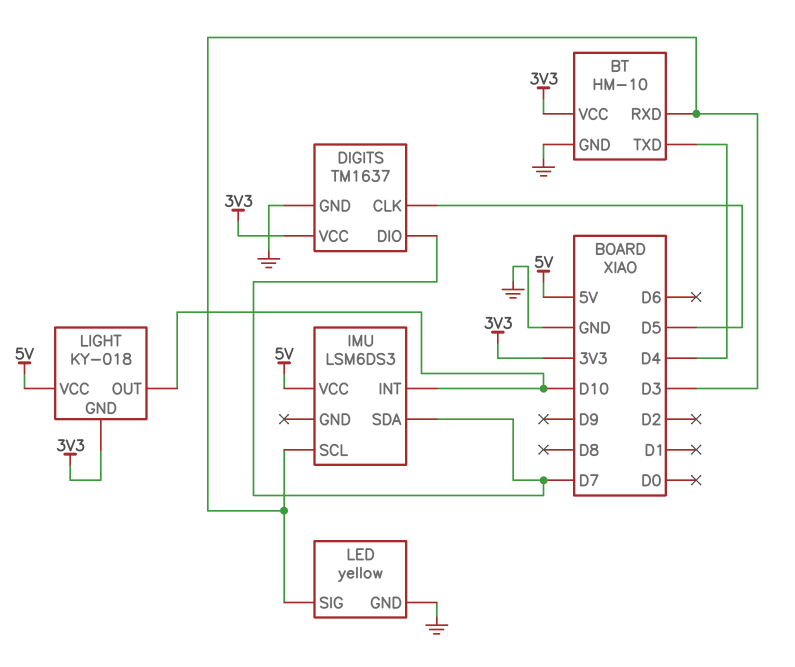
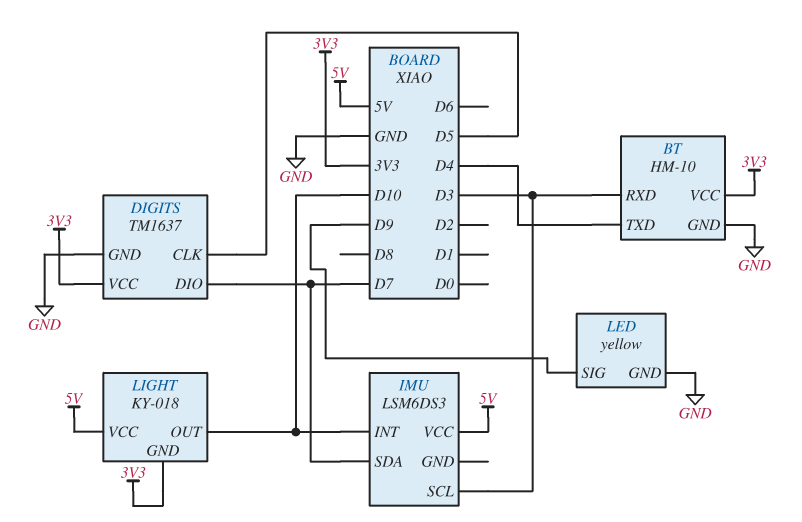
LED pin SIG: D3 -> D9

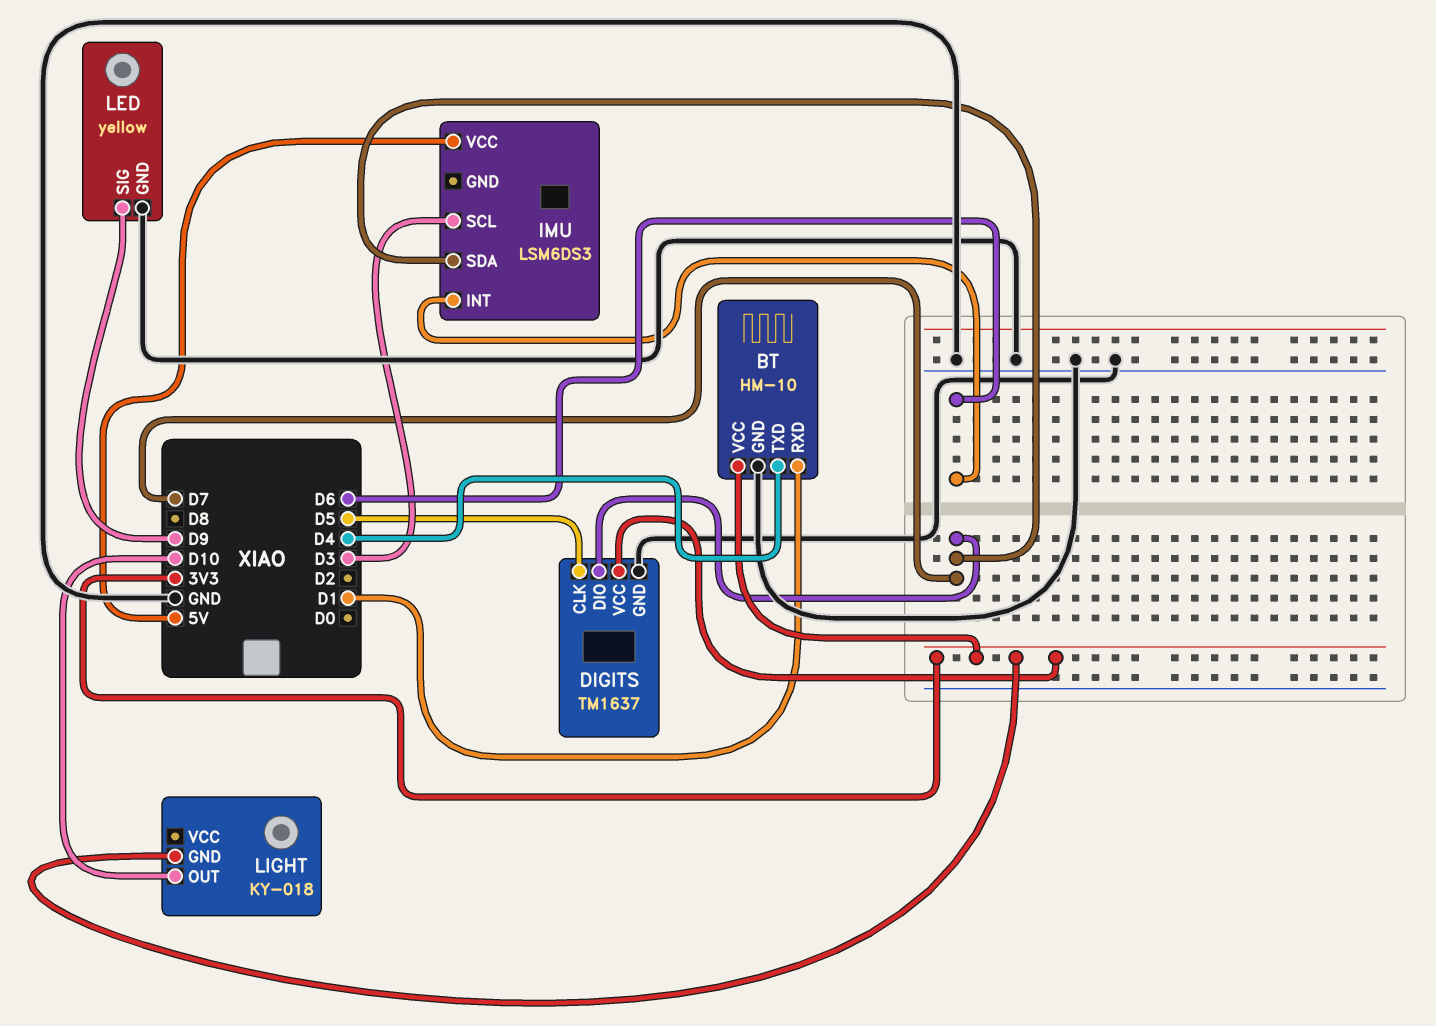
BT pin RXD: D3 -> D1
IMU pin INT: D10 -> D6
LIGHT pin VCC: 5V -> none

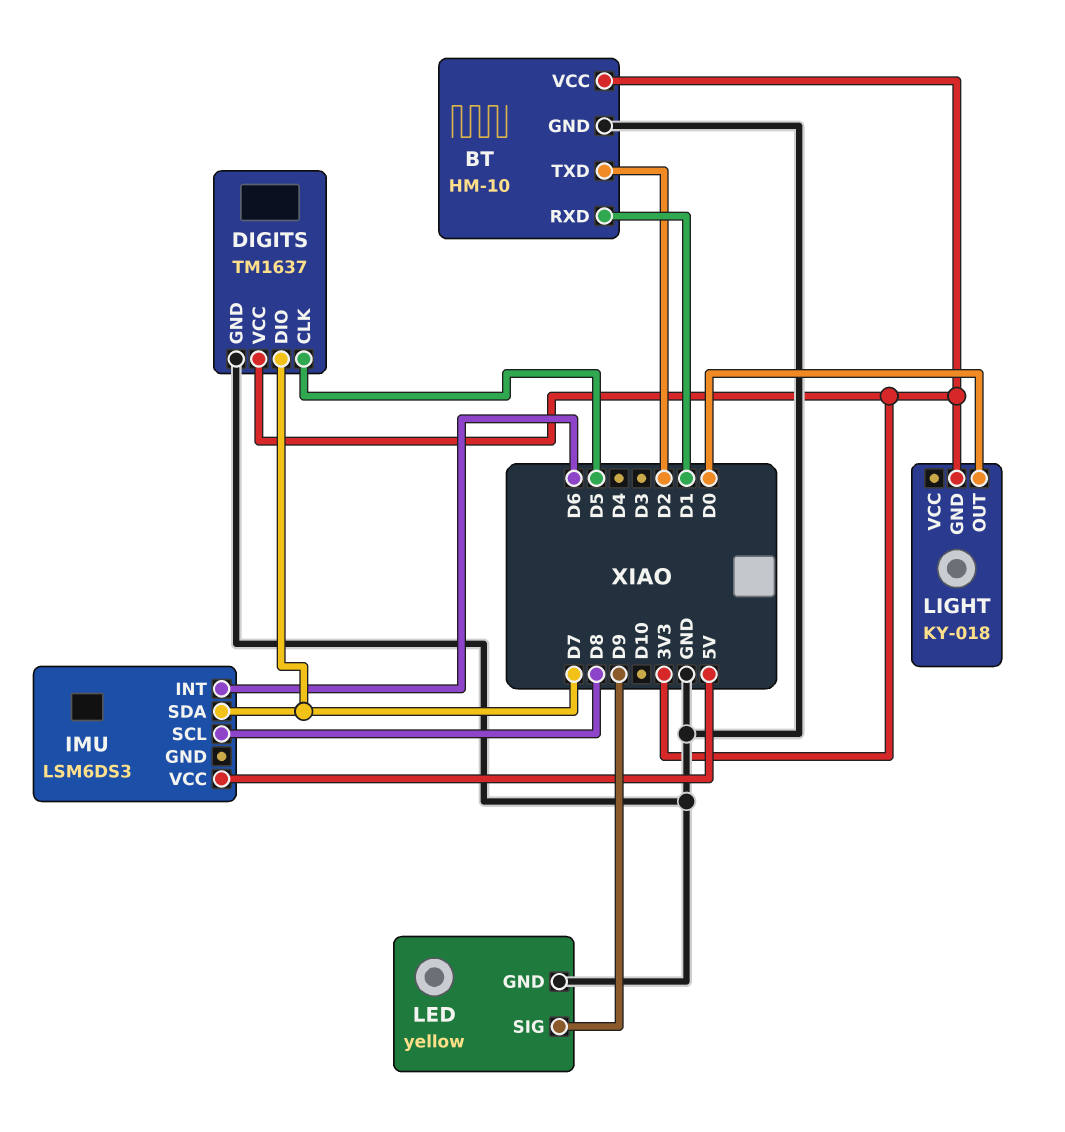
BT pin TXD: D4 -> D2
IMU pin SCL: D3 -> D8
LIGHT pin OUT: D10 -> D0

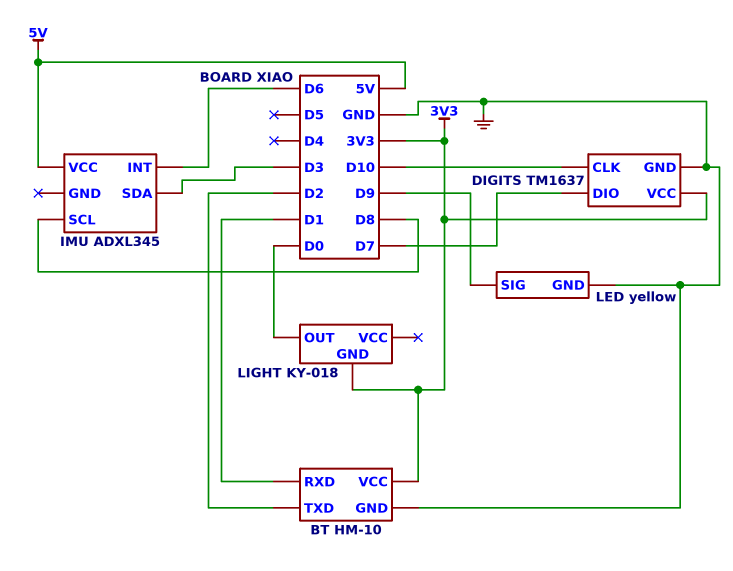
DIGITS pin CLK: D5 -> D10
IMU: LSM6DS3 -> ADXL345
IMU pin SDA: D7 -> D3

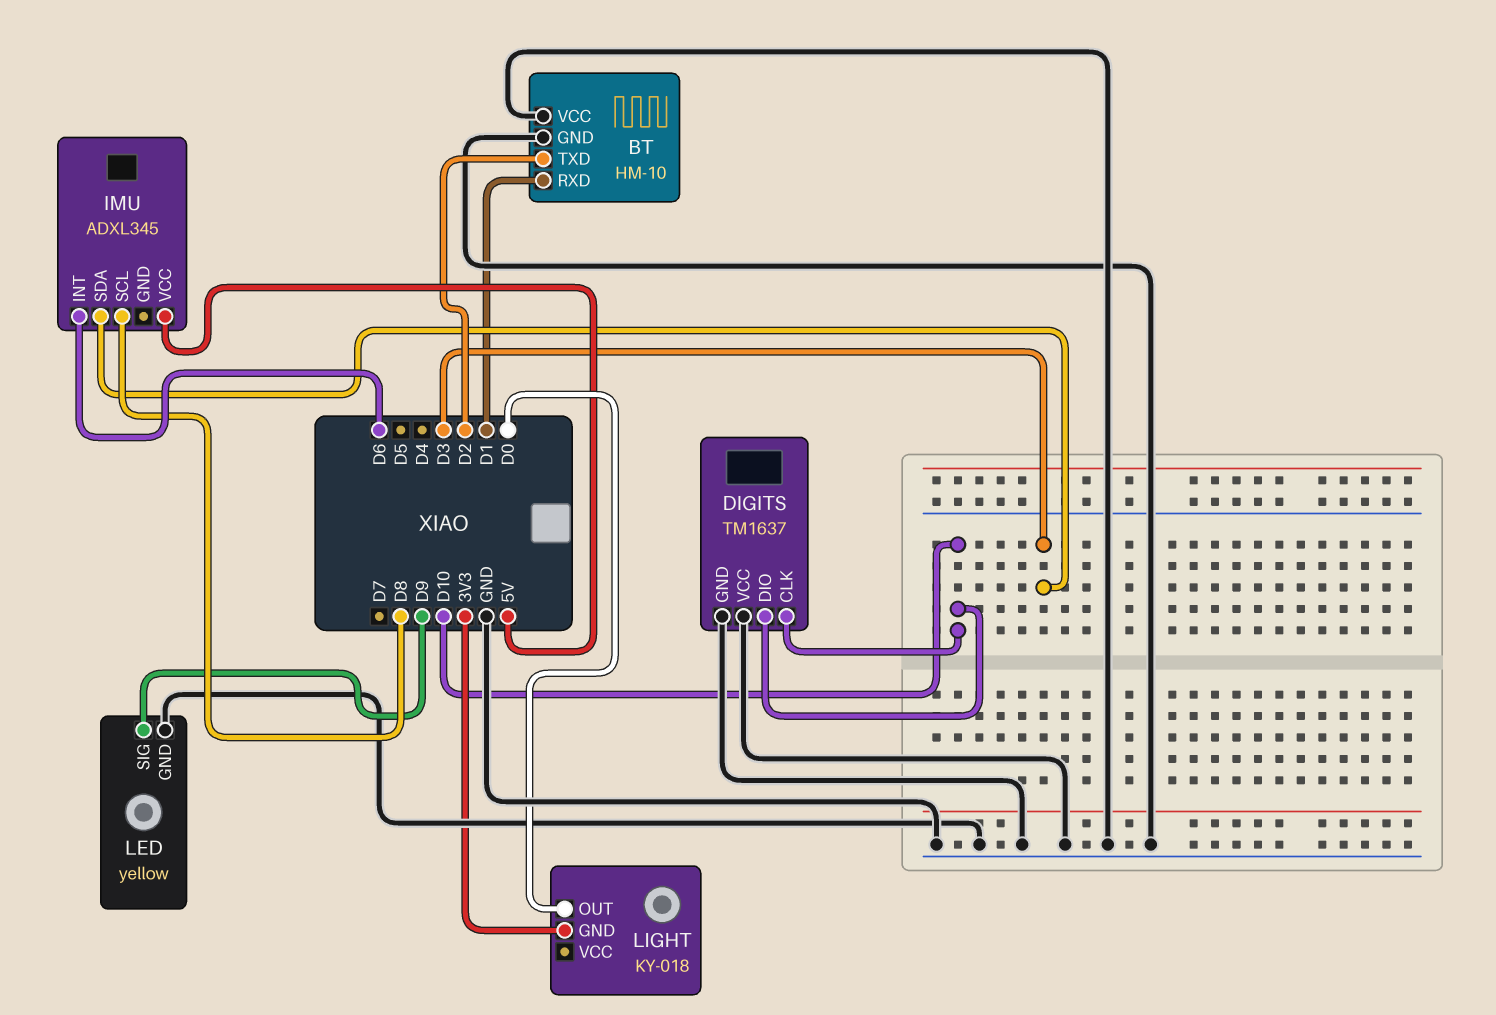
BT pin VCC: 3V3 -> GND
DIGITS pin DIO: D7 -> D10
DIGITS pin VCC: 3V3 -> GND

